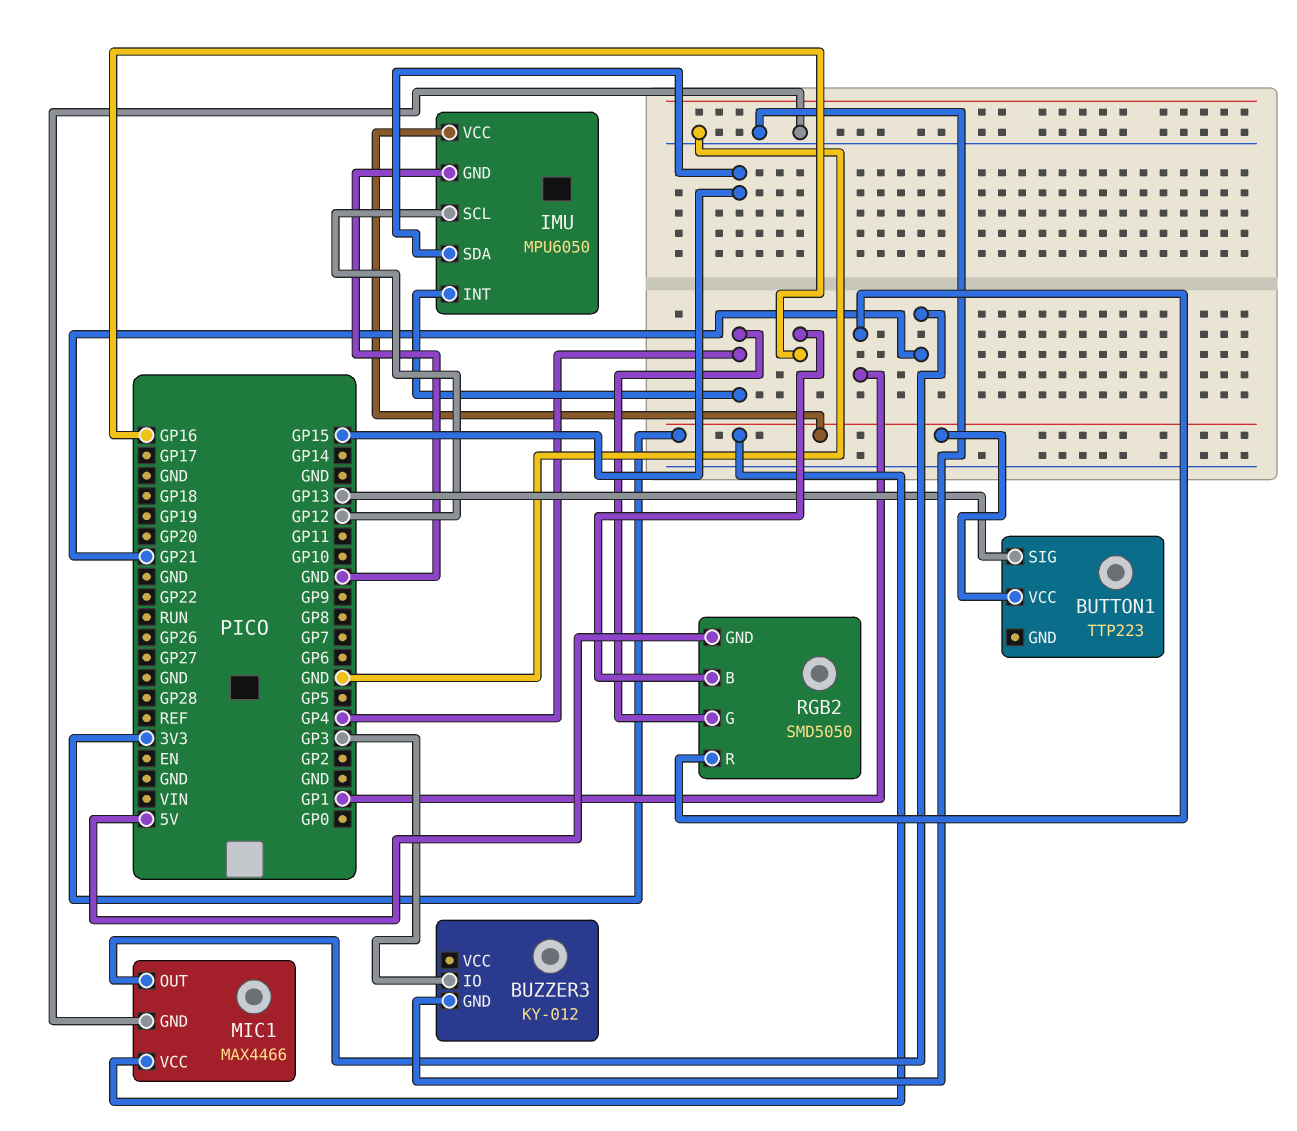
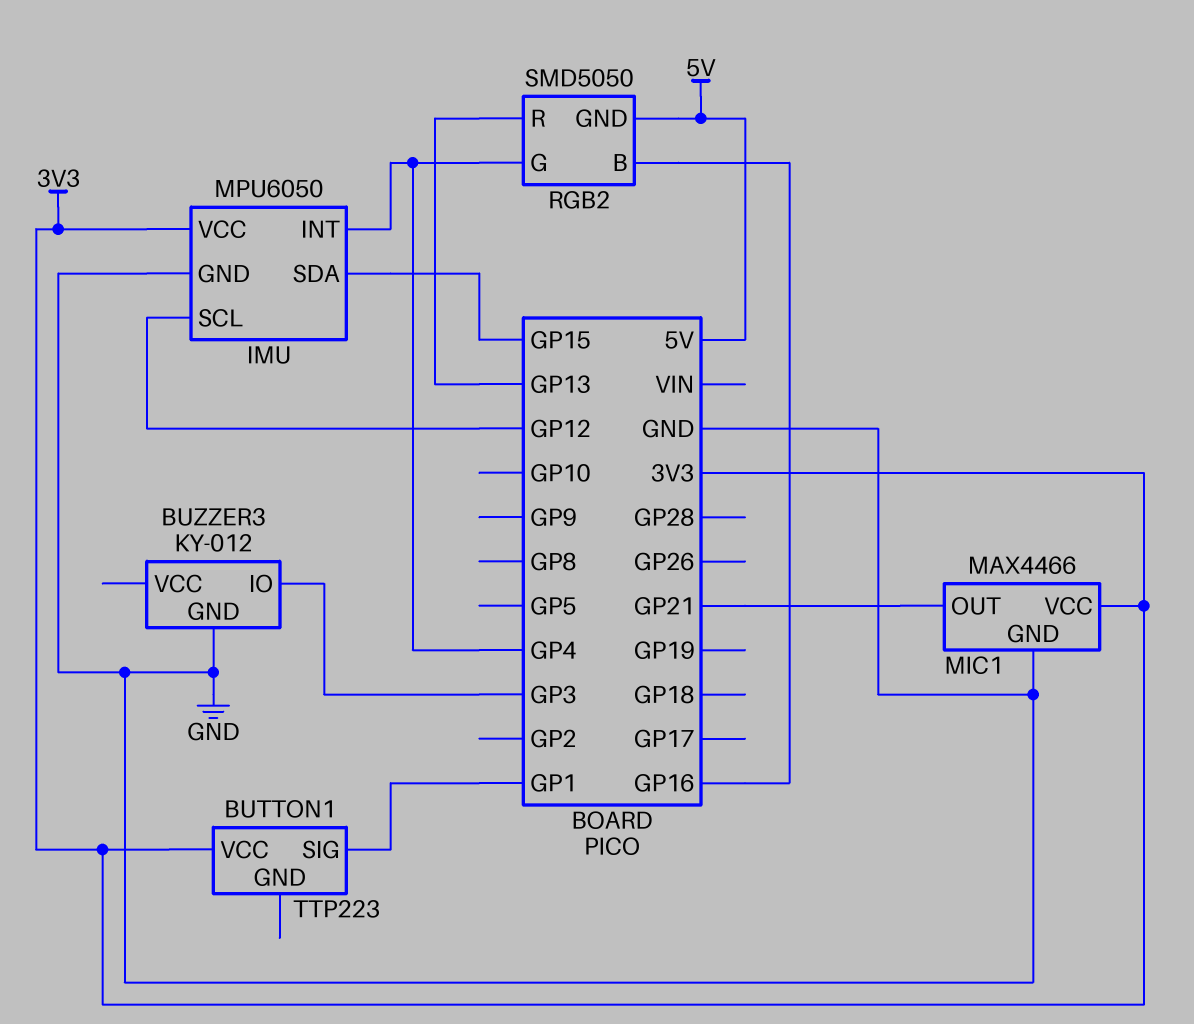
BUTTON1 pin SIG: GP13 -> GP1
RGB2 pin R: GP1 -> GP13

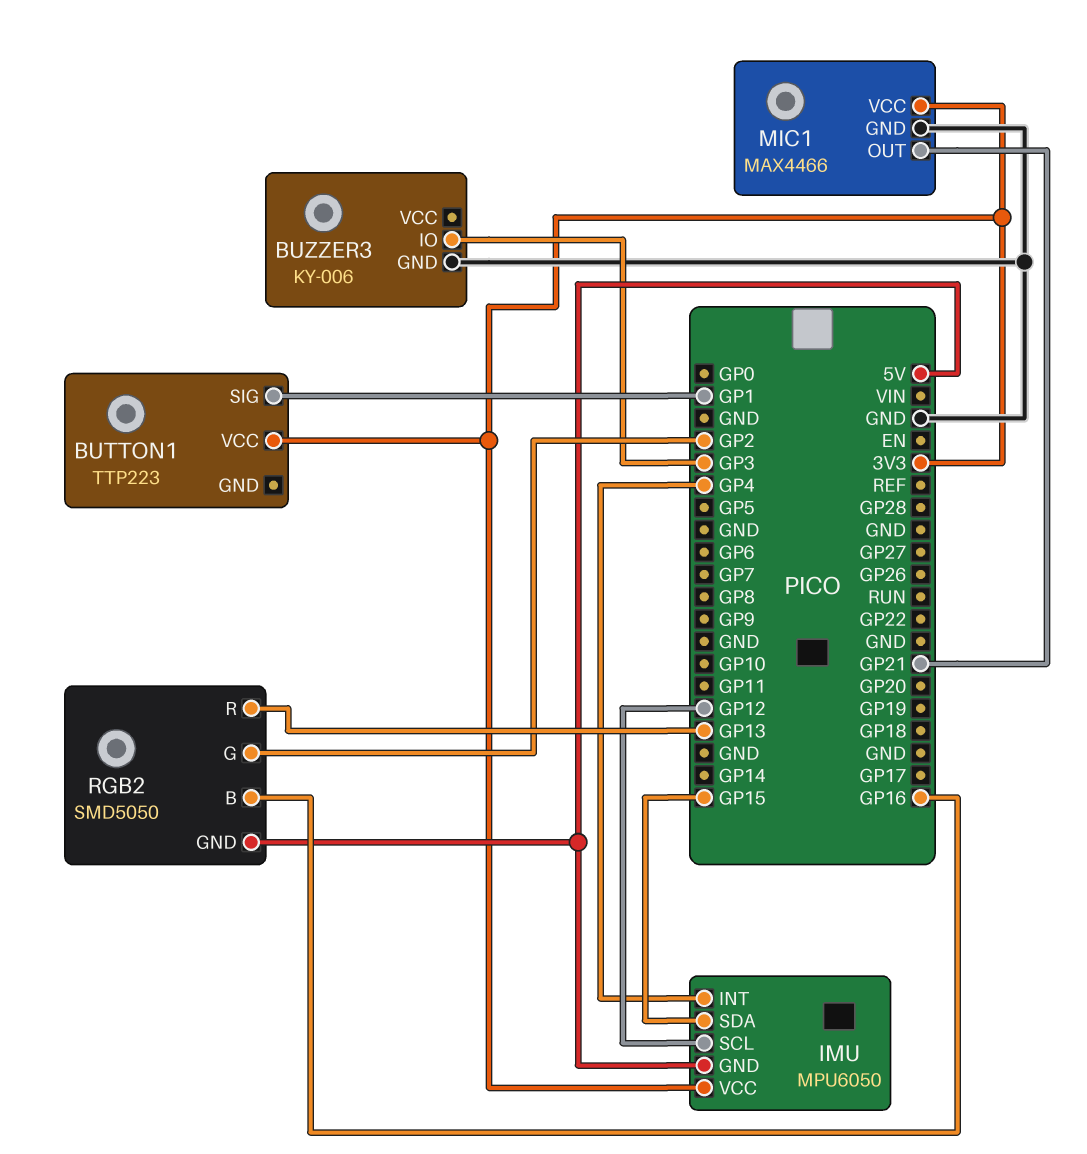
BUZZER3: KY-012 -> KY-006
IMU pin GND: GND -> 5V
RGB2 pin G: GP4 -> GP2

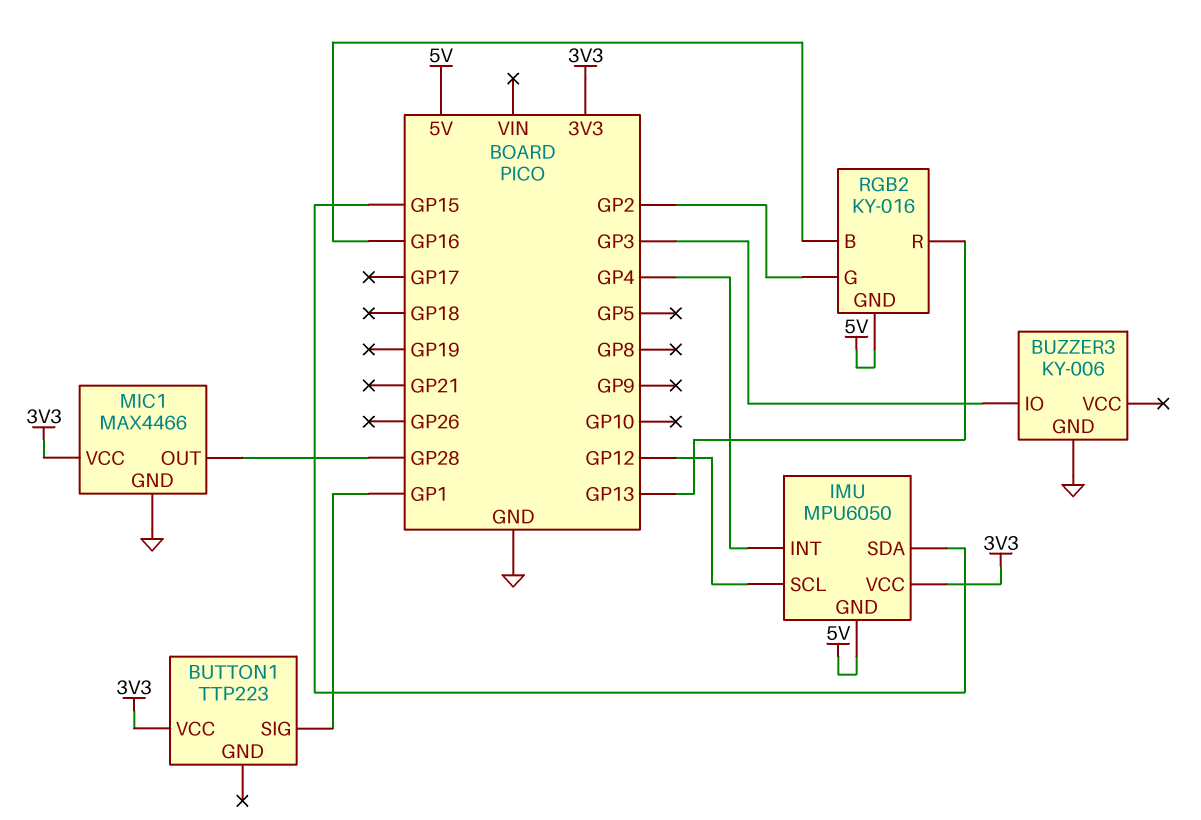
MIC1 pin OUT: GP21 -> GP28
RGB2: SMD5050 -> KY-016

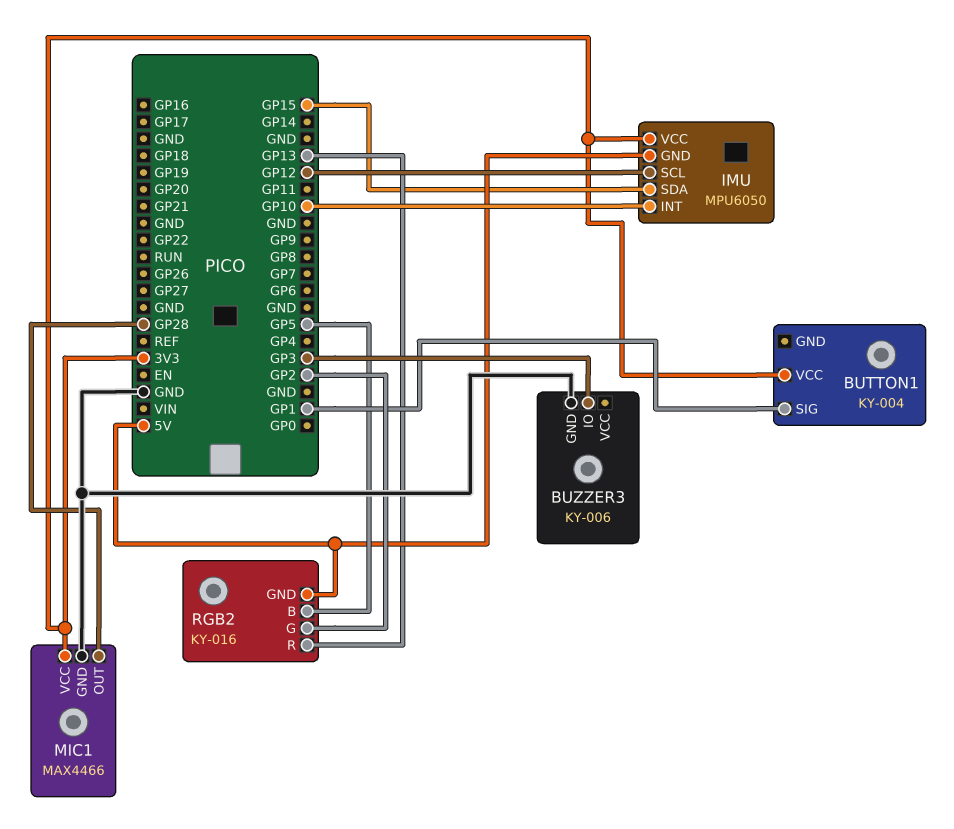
BUTTON1: TTP223 -> KY-004
IMU pin INT: GP4 -> GP10
RGB2 pin B: GP16 -> GP5

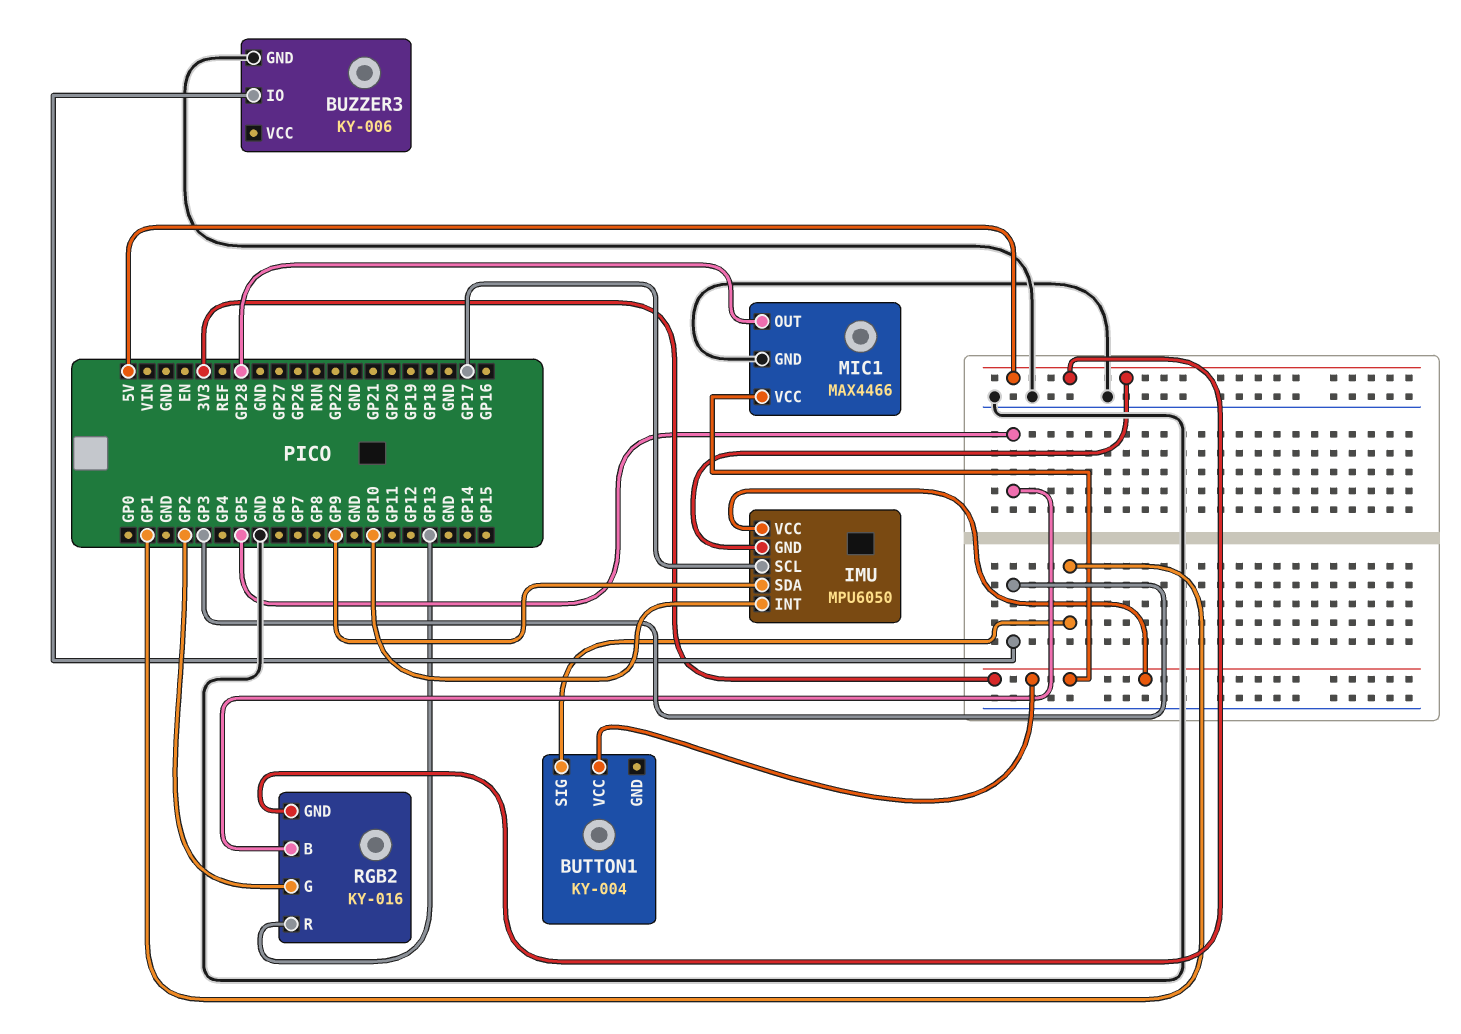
IMU pin SCL: GP12 -> GP17
IMU pin SDA: GP15 -> GP9

